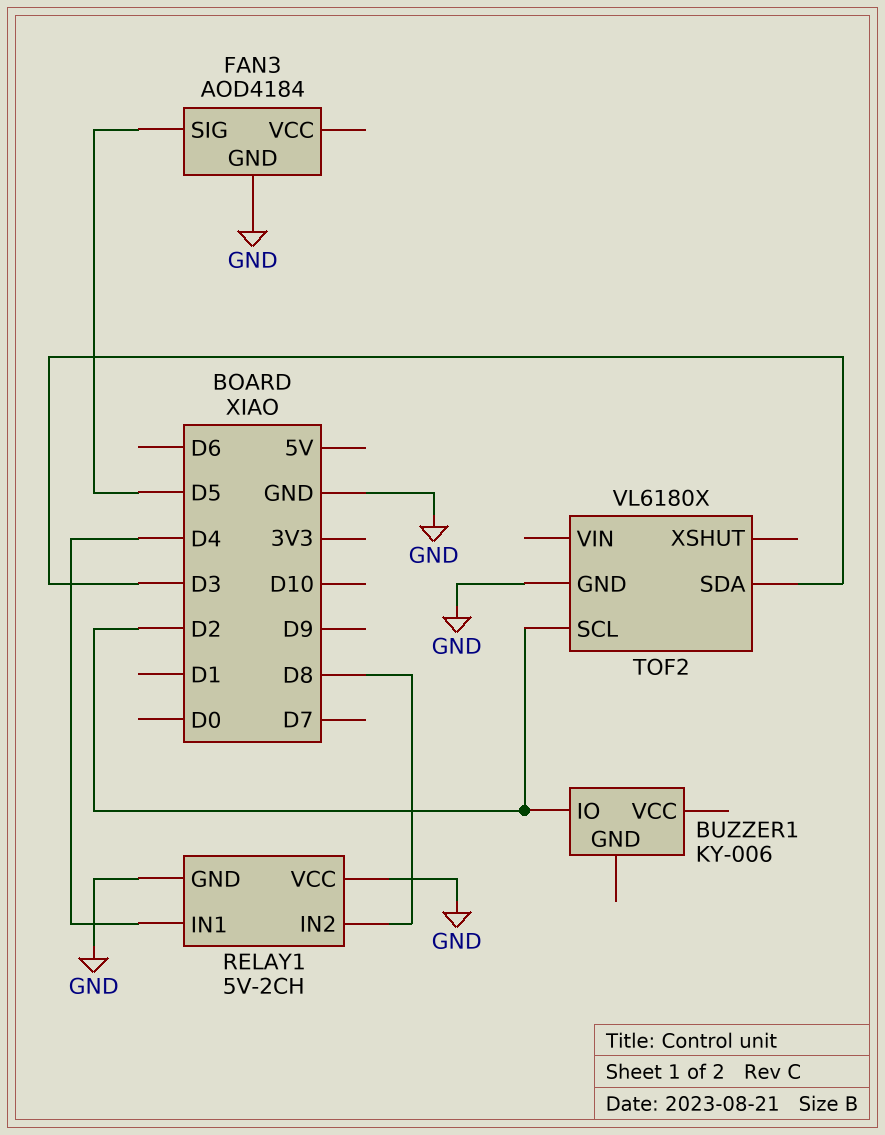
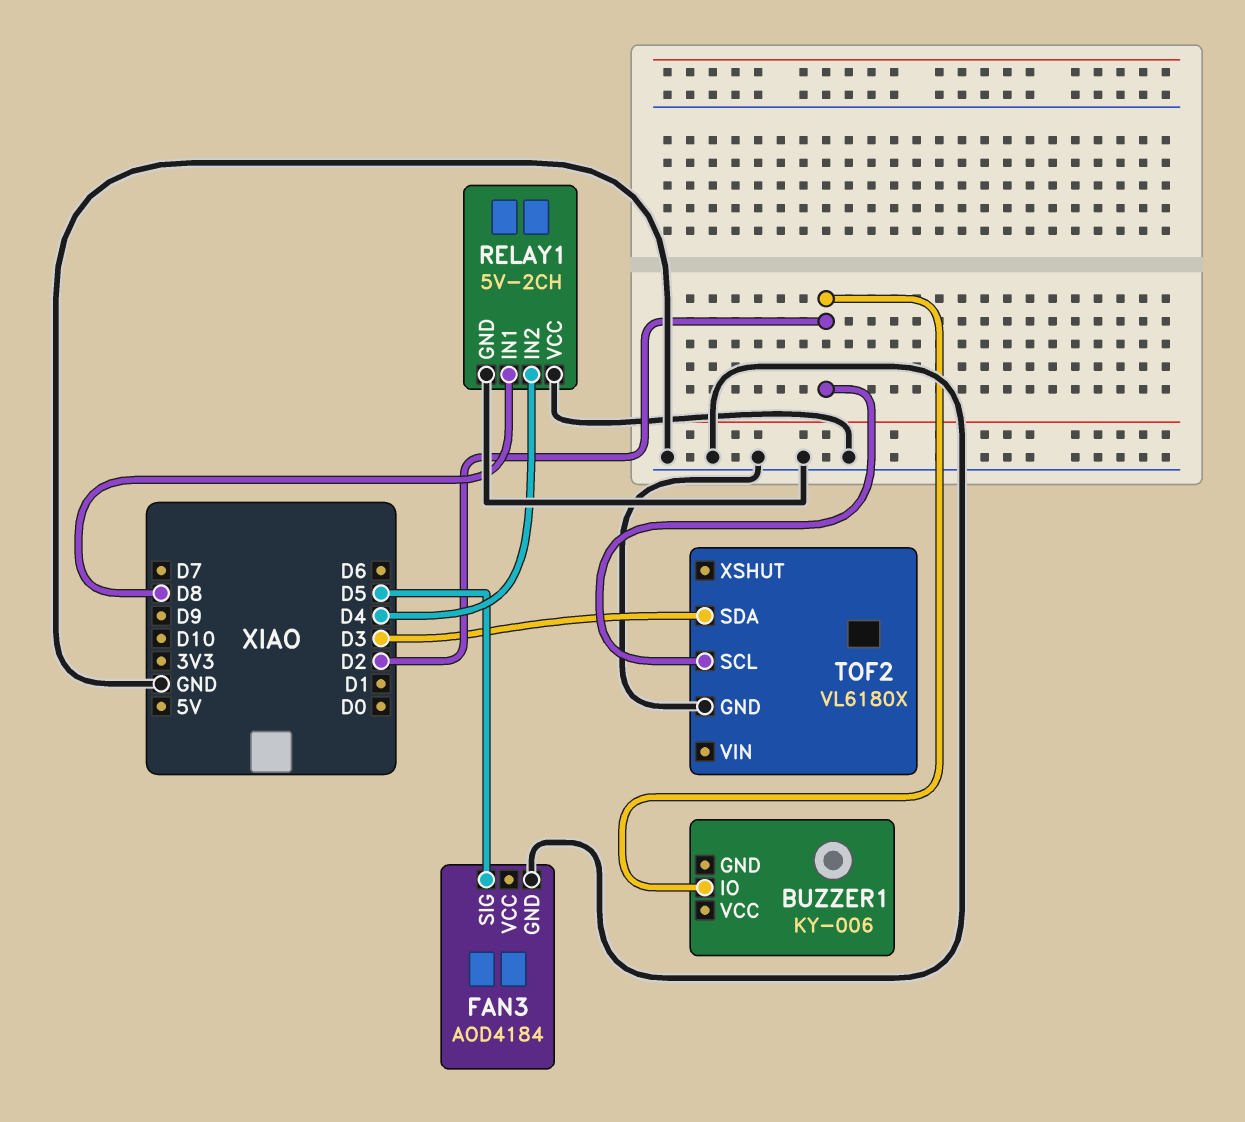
RELAY1 pin IN1: D4 -> D8
RELAY1 pin IN2: D8 -> D4

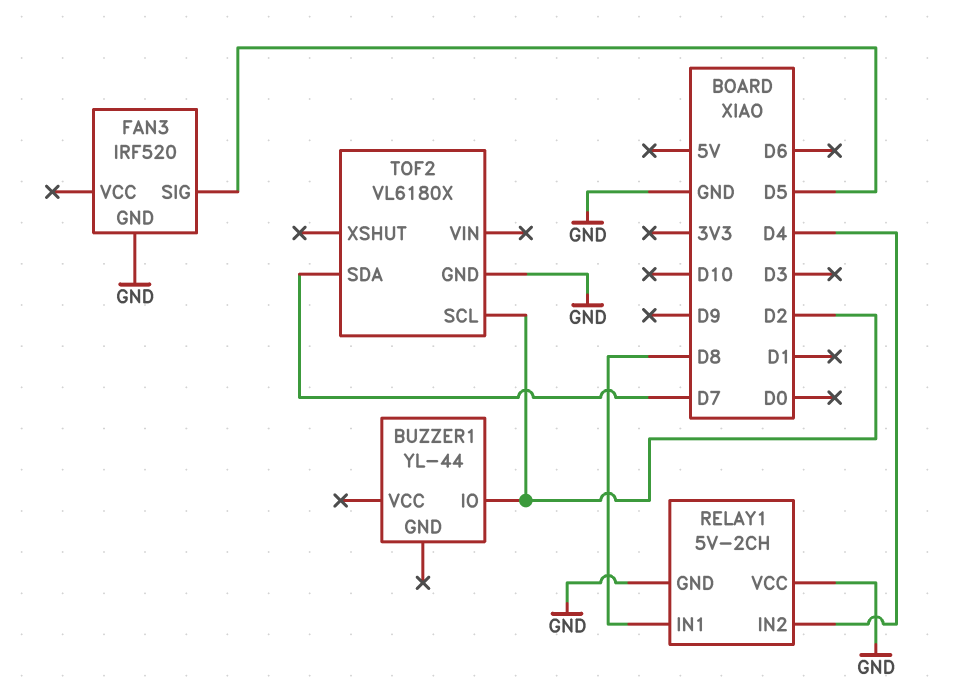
BUZZER1: KY-006 -> YL-44
FAN3: AOD4184 -> IRF520
TOF2 pin SDA: D3 -> D7

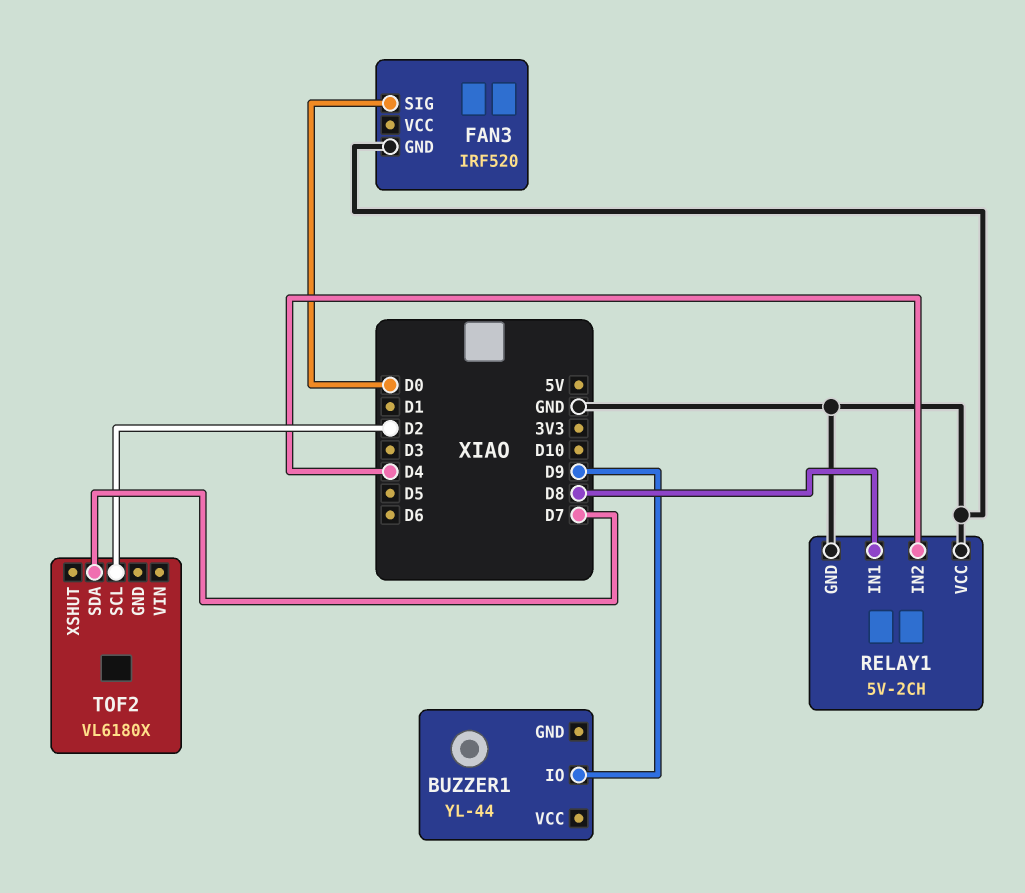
BUZZER1 pin IO: D2 -> D9
FAN3 pin SIG: D5 -> D0
TOF2 pin GND: GND -> none

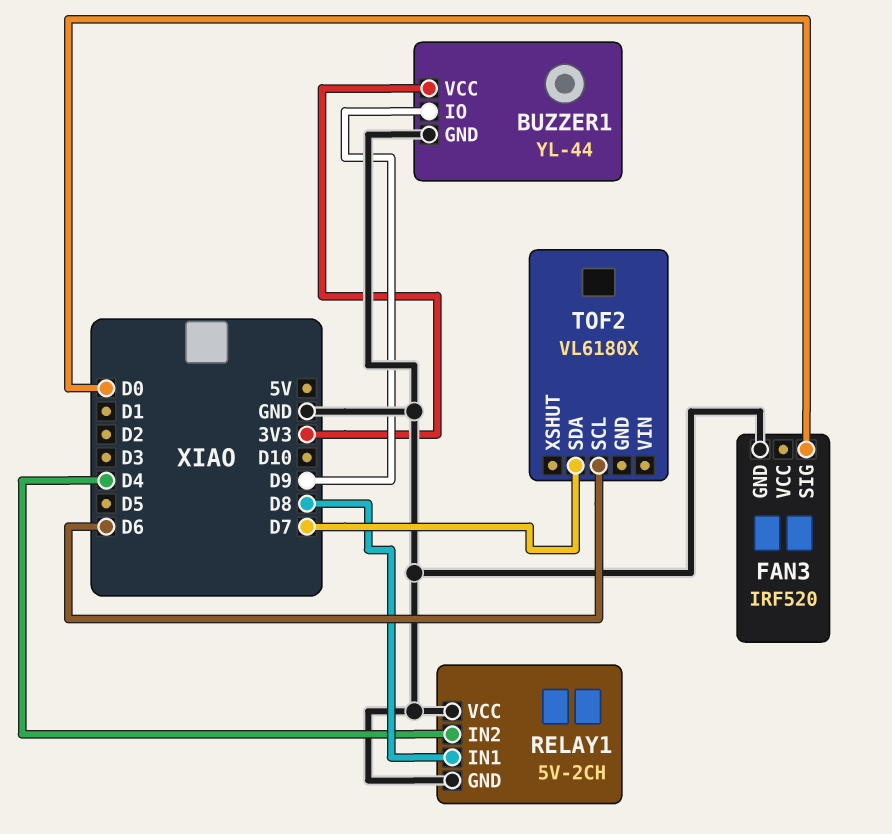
BUZZER1 pin GND: none -> GND
BUZZER1 pin VCC: none -> 3V3
TOF2 pin SCL: D2 -> D6

